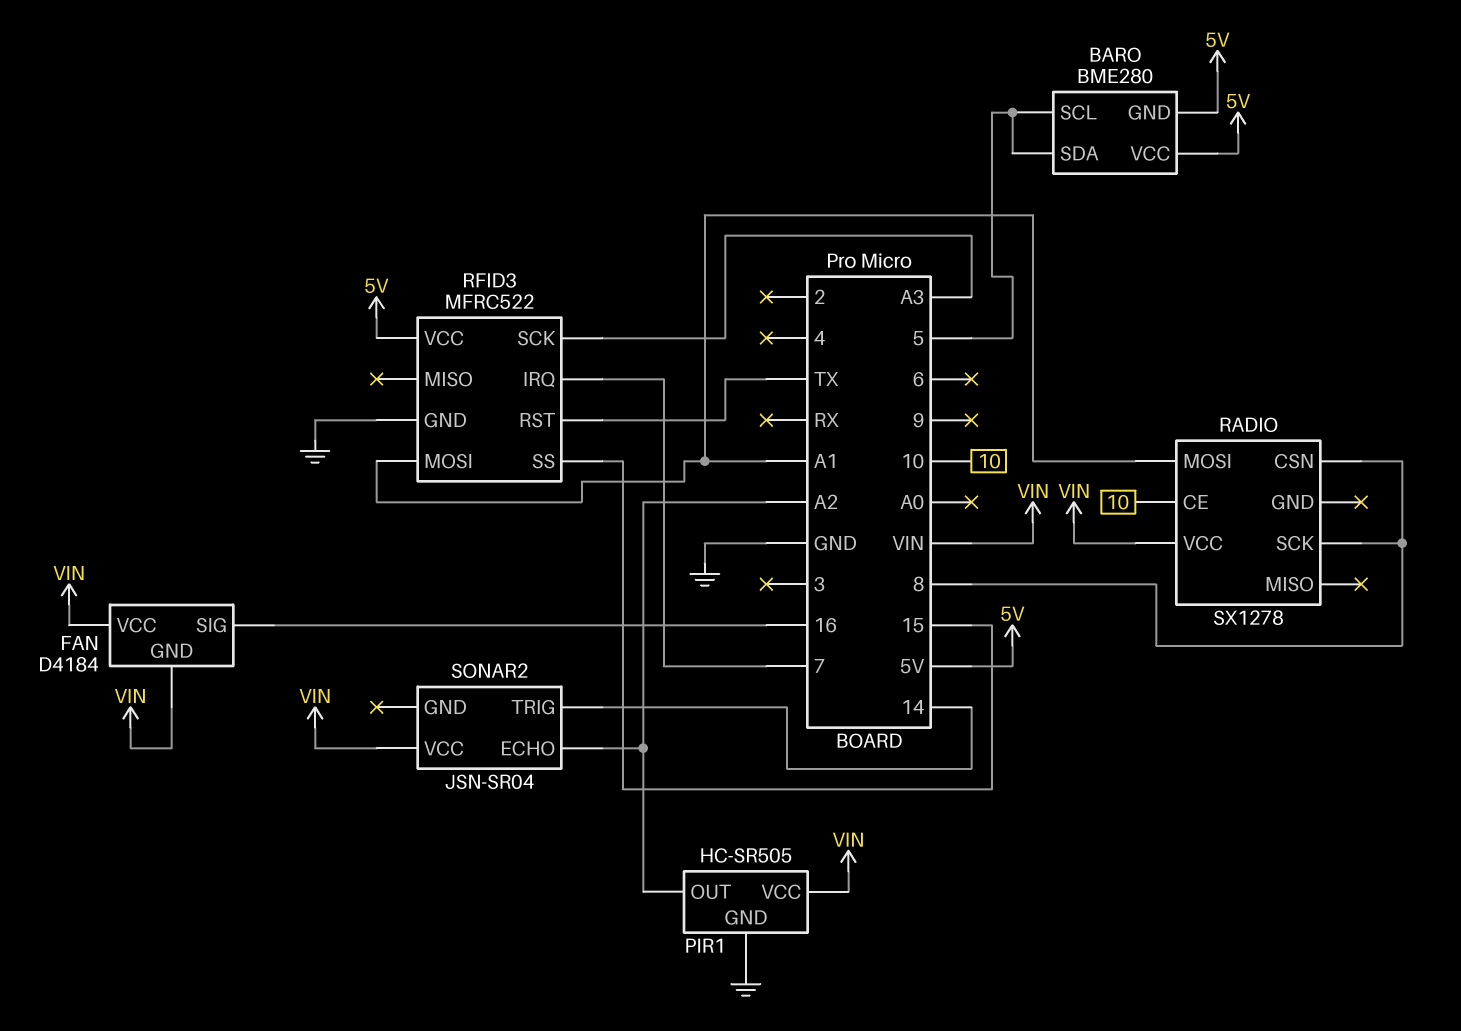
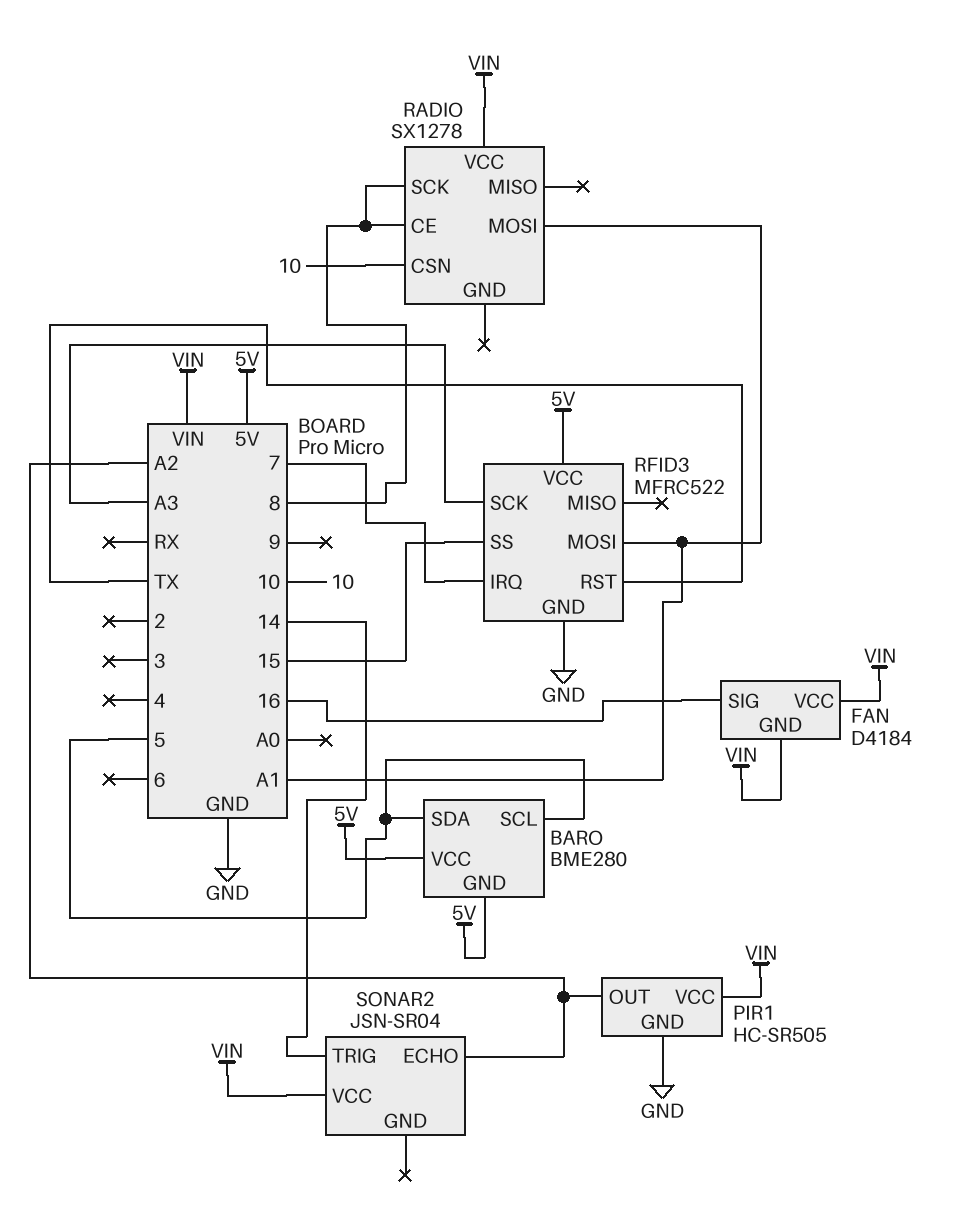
RADIO pin CE: 10 -> 8
RADIO pin CSN: 8 -> 10

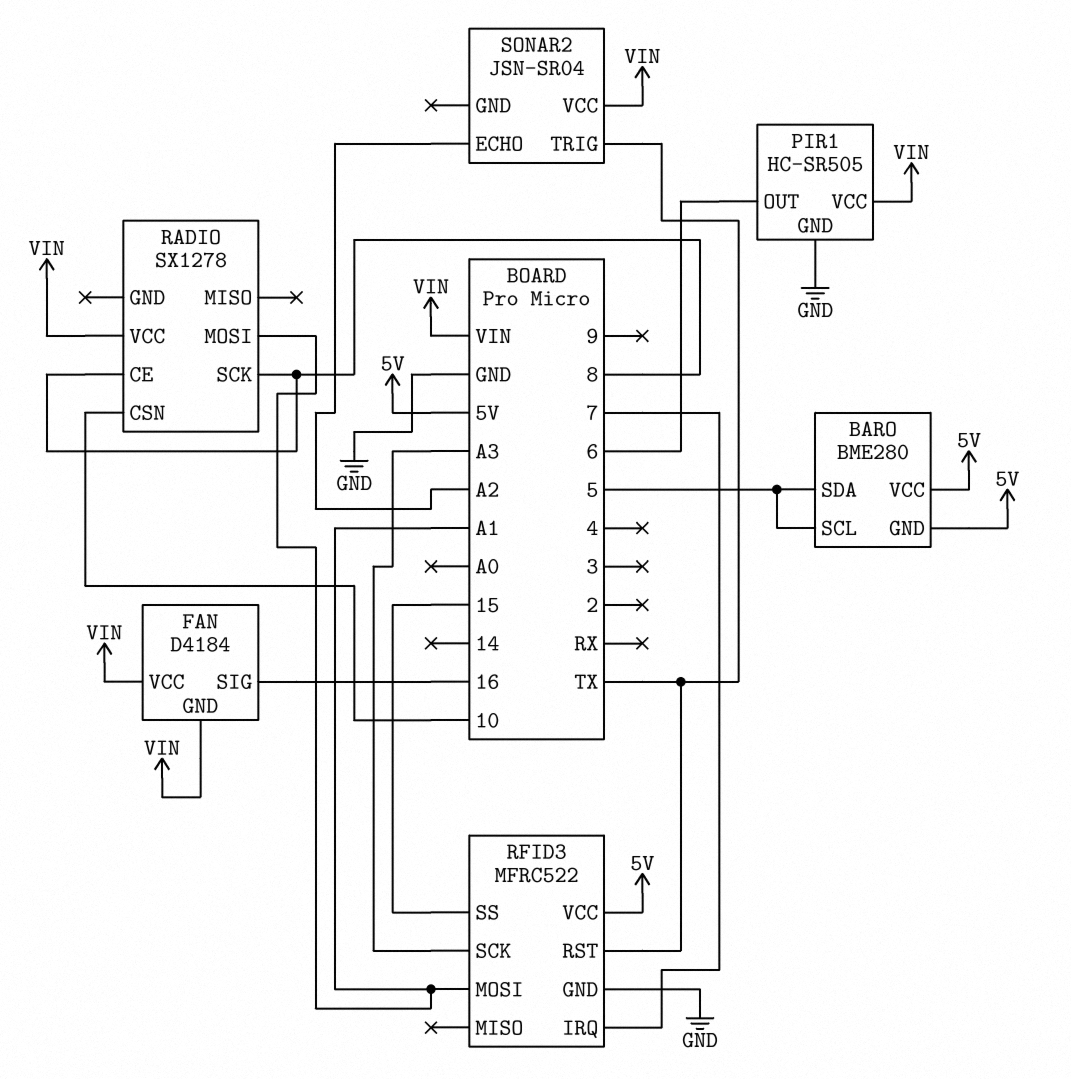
PIR1 pin OUT: A2 -> 6
SONAR2 pin TRIG: 14 -> TX

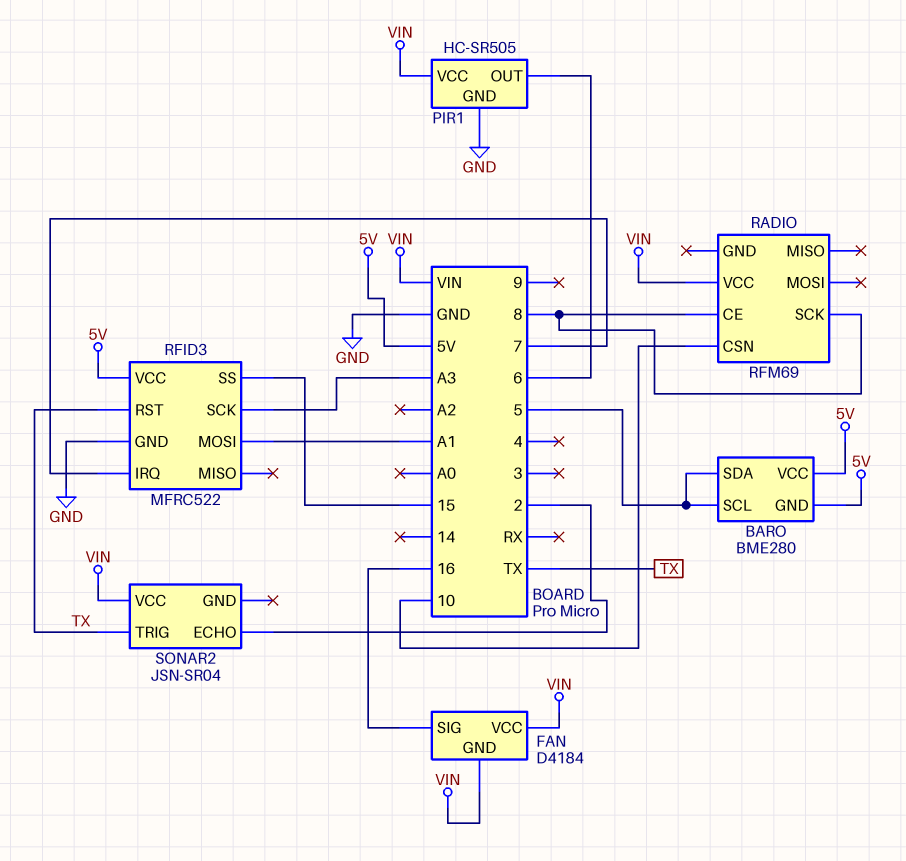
RADIO: SX1278 -> RFM69
RADIO pin MOSI: A1 -> none
SONAR2 pin ECHO: A2 -> 2

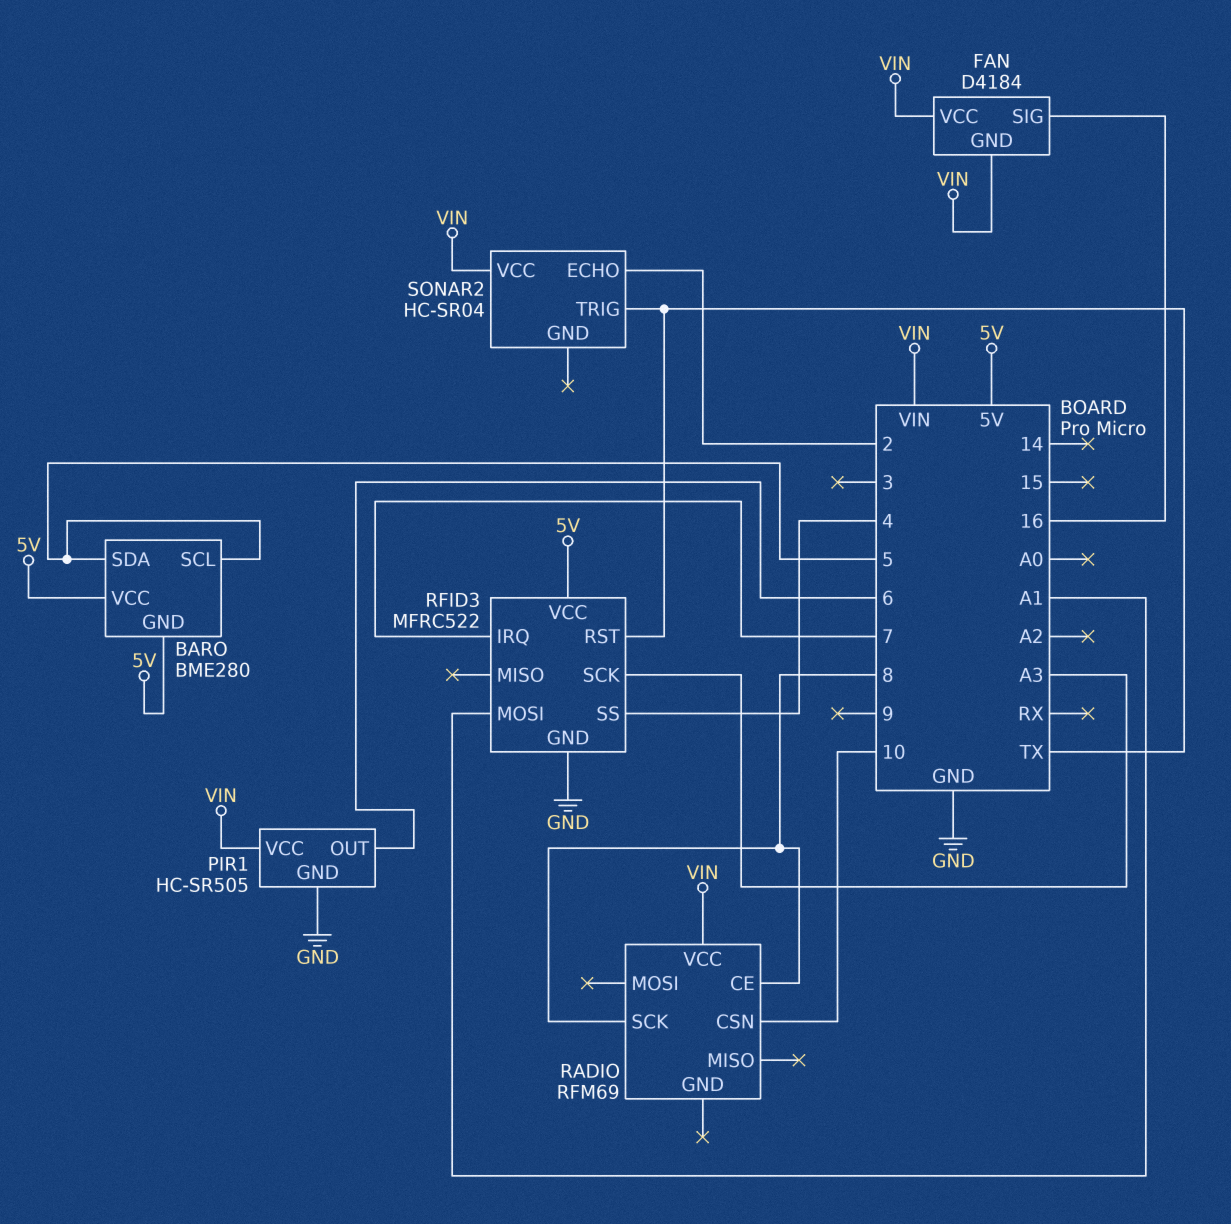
RFID3 pin SS: 15 -> 4
SONAR2: JSN-SR04 -> HC-SR04

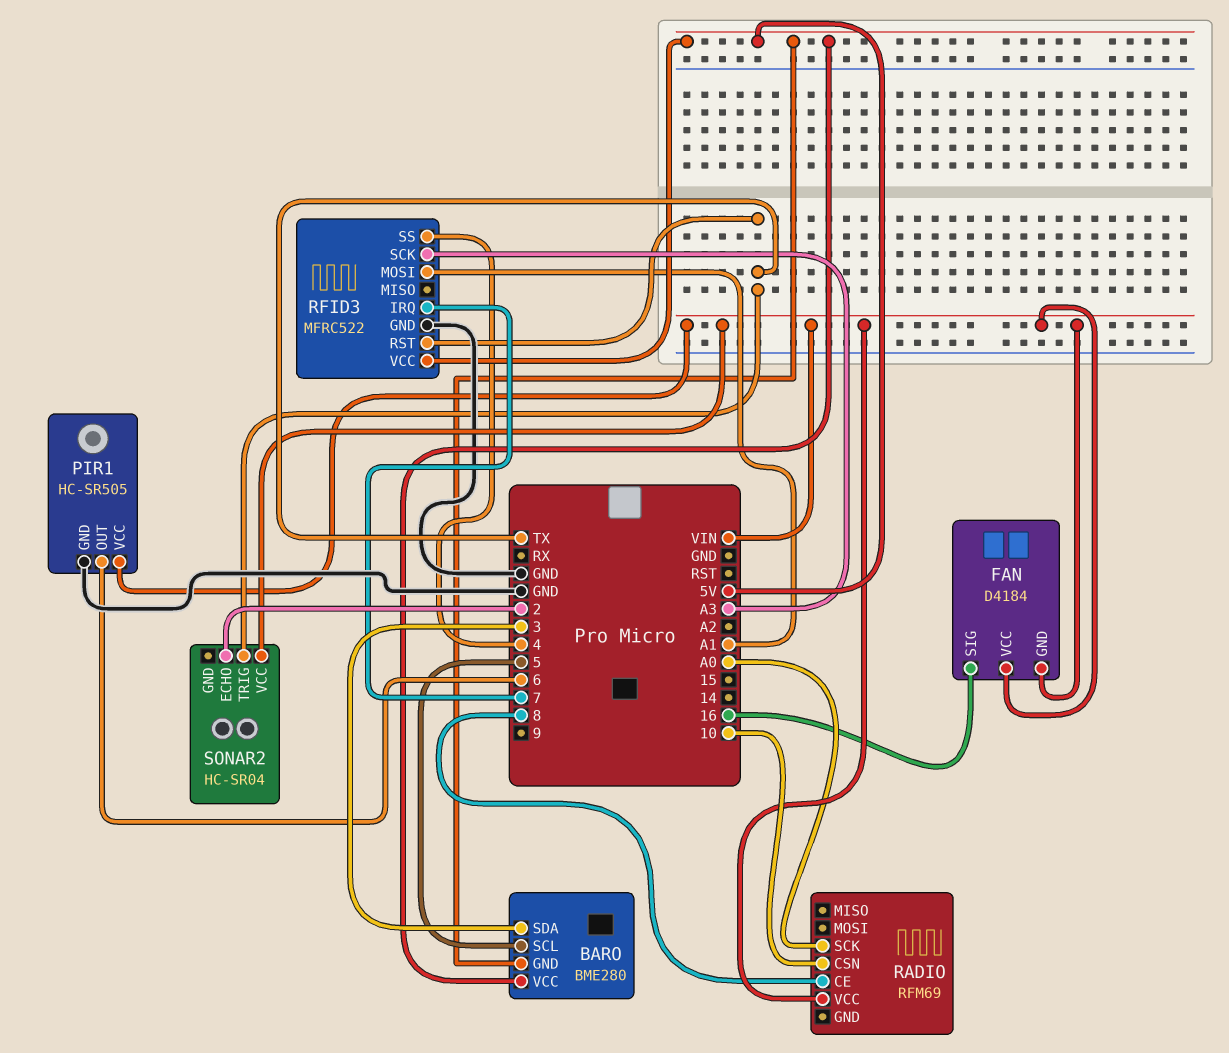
BARO pin SDA: 5 -> 3
RADIO pin SCK: 8 -> A0

